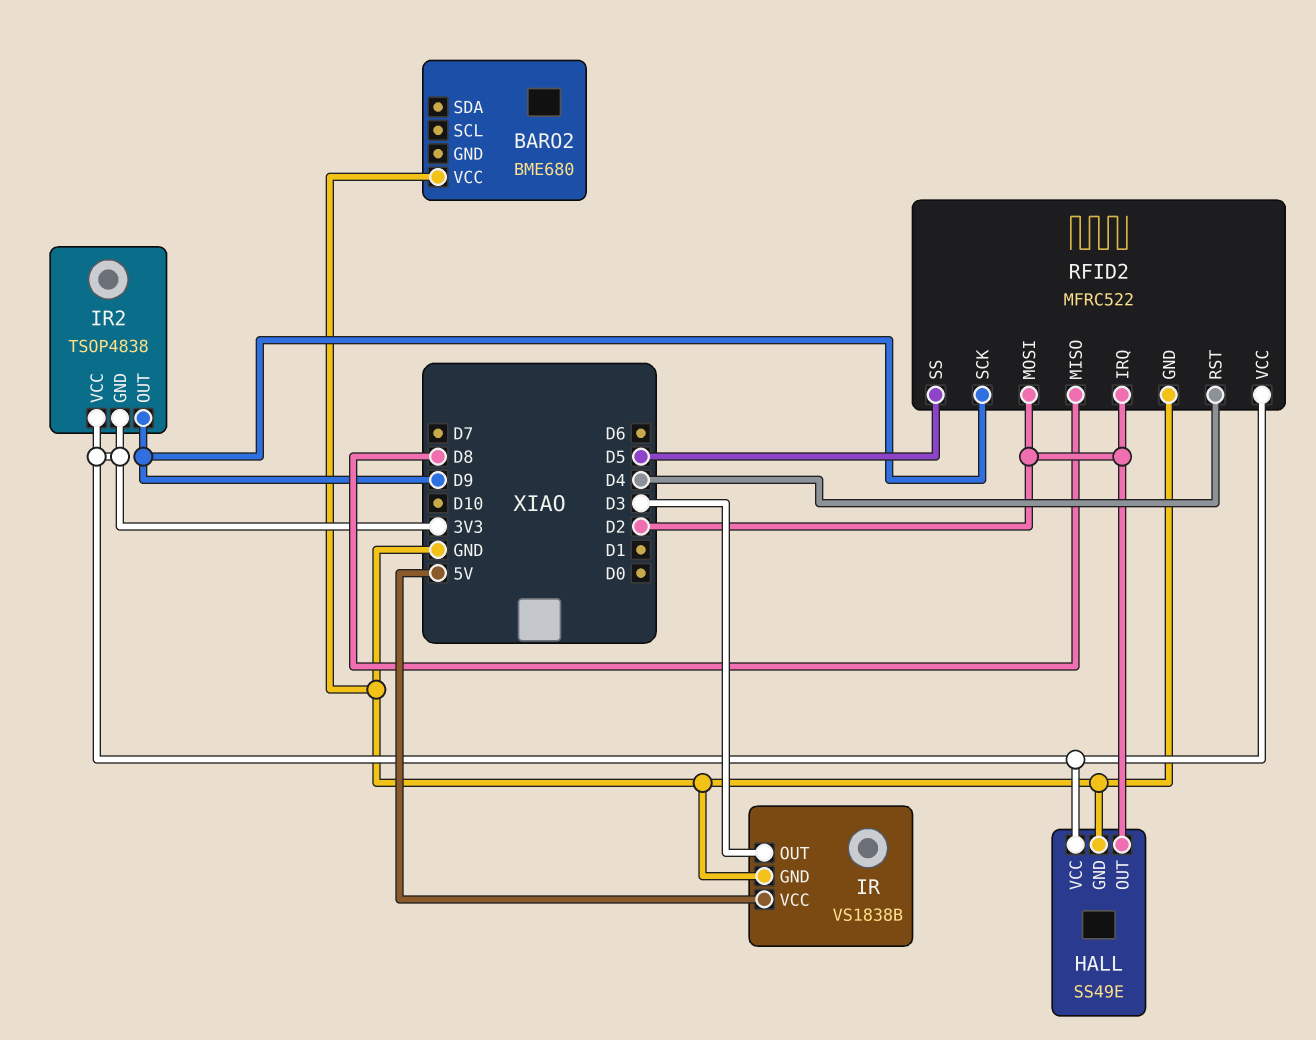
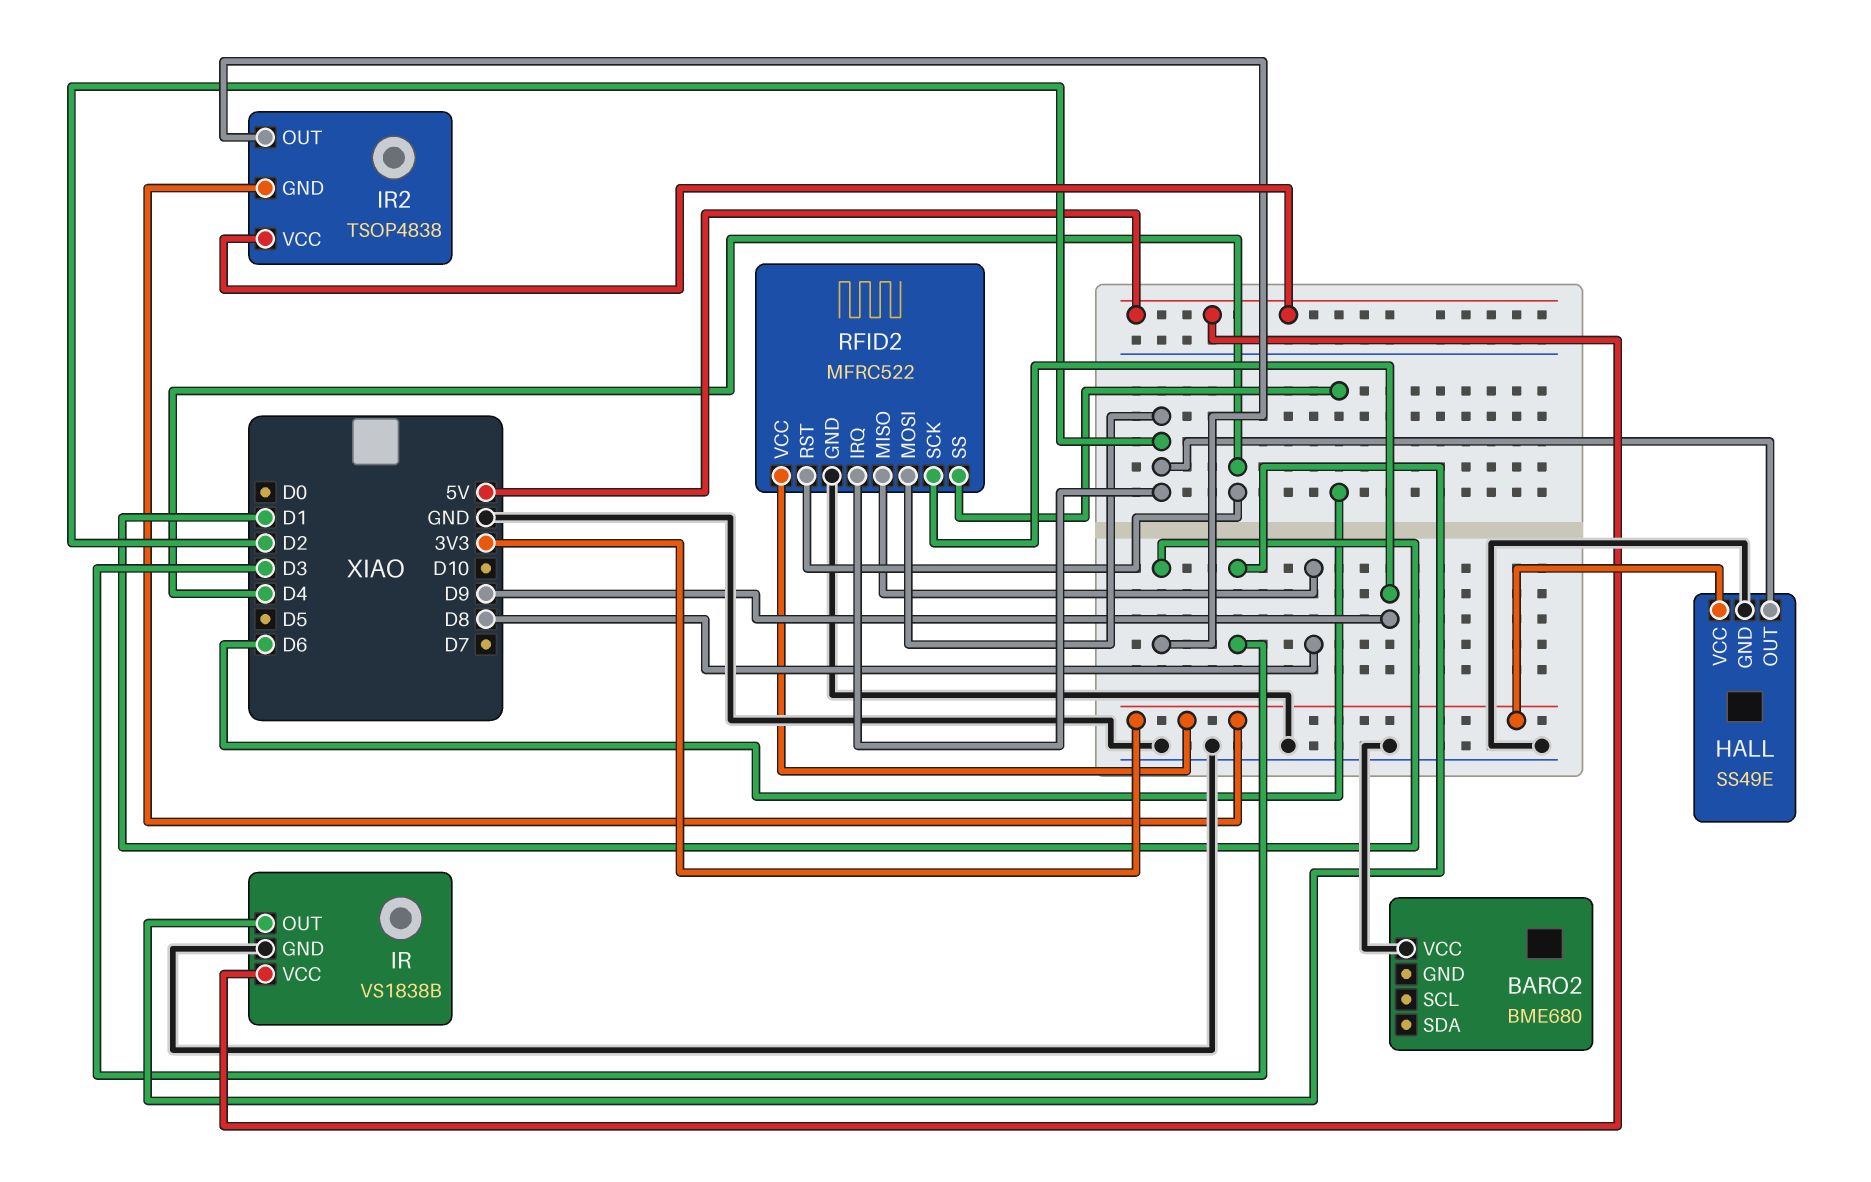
IR2 pin OUT: D9 -> D1
IR2 pin VCC: 3V3 -> 5V
RFID2 pin SS: D5 -> D6

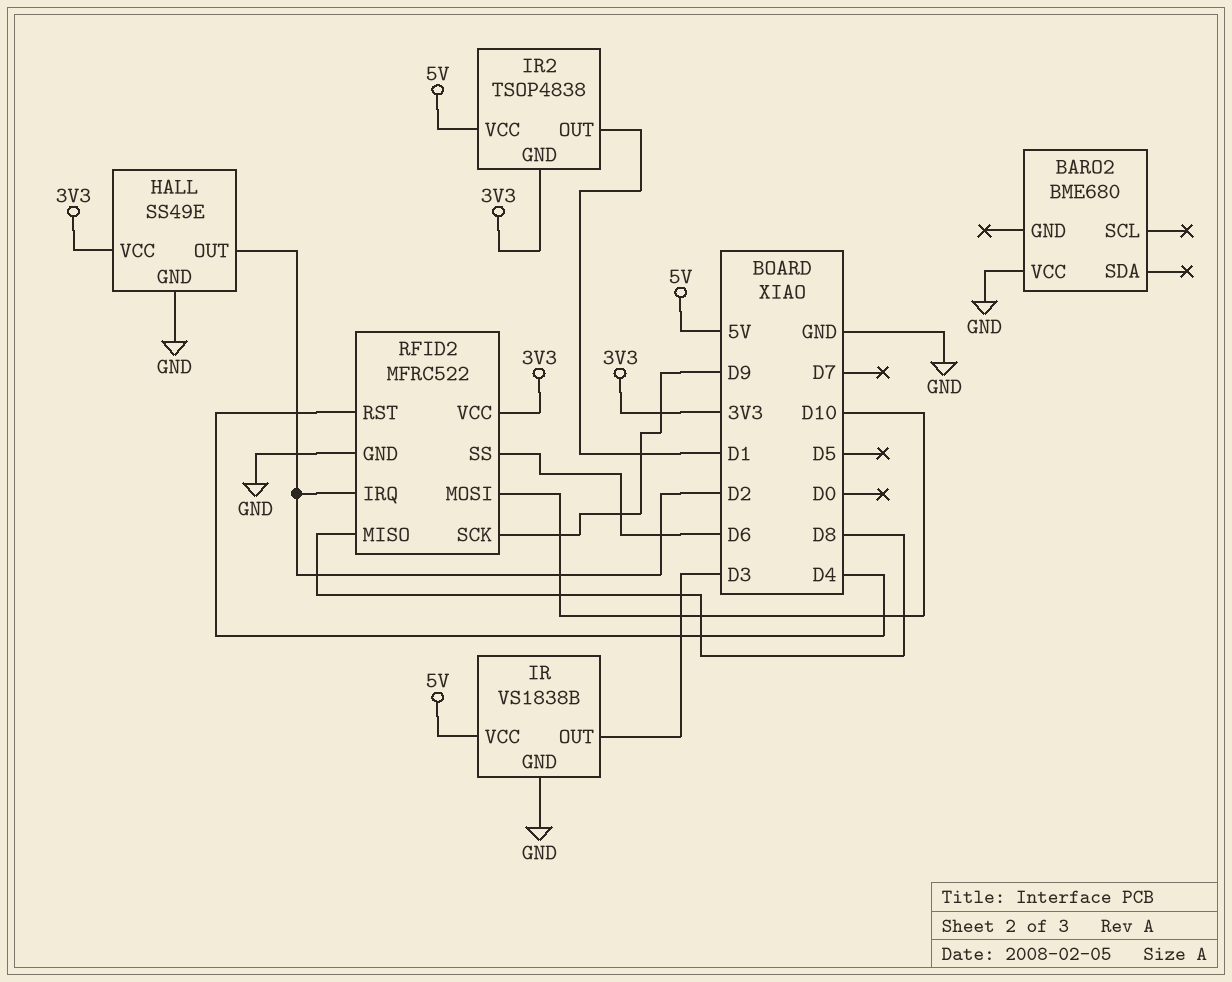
RFID2 pin MOSI: D2 -> D10

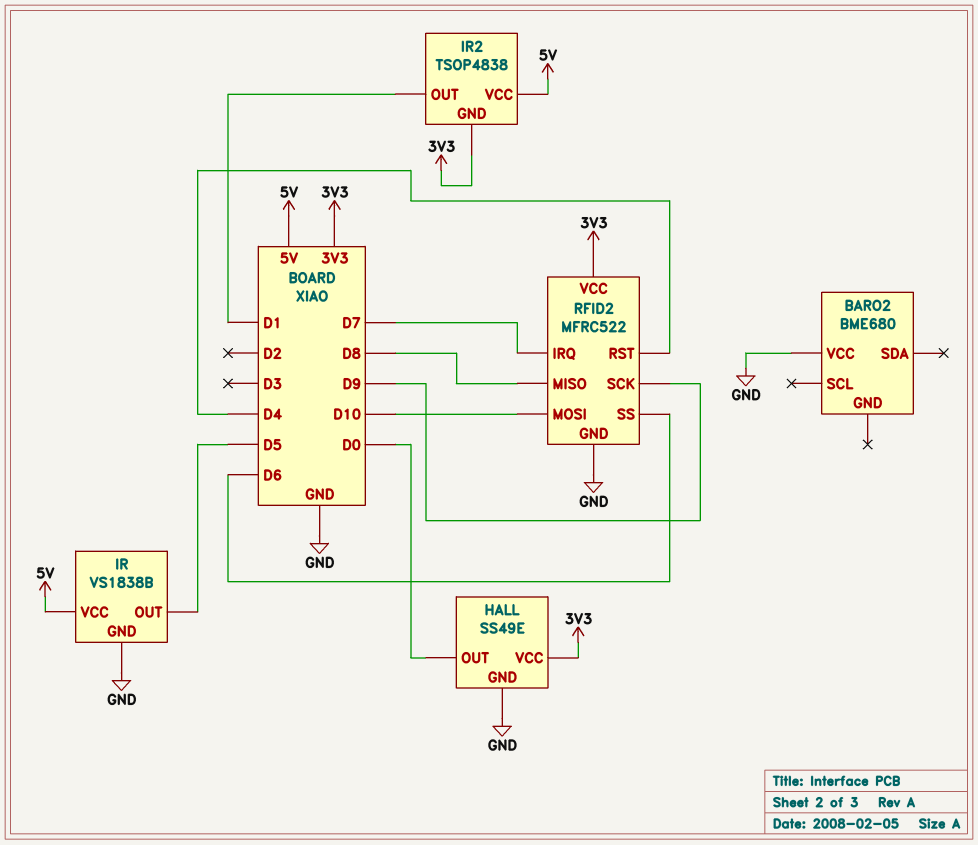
HALL pin OUT: D2 -> D0
IR pin OUT: D3 -> D5
RFID2 pin IRQ: D2 -> D7

